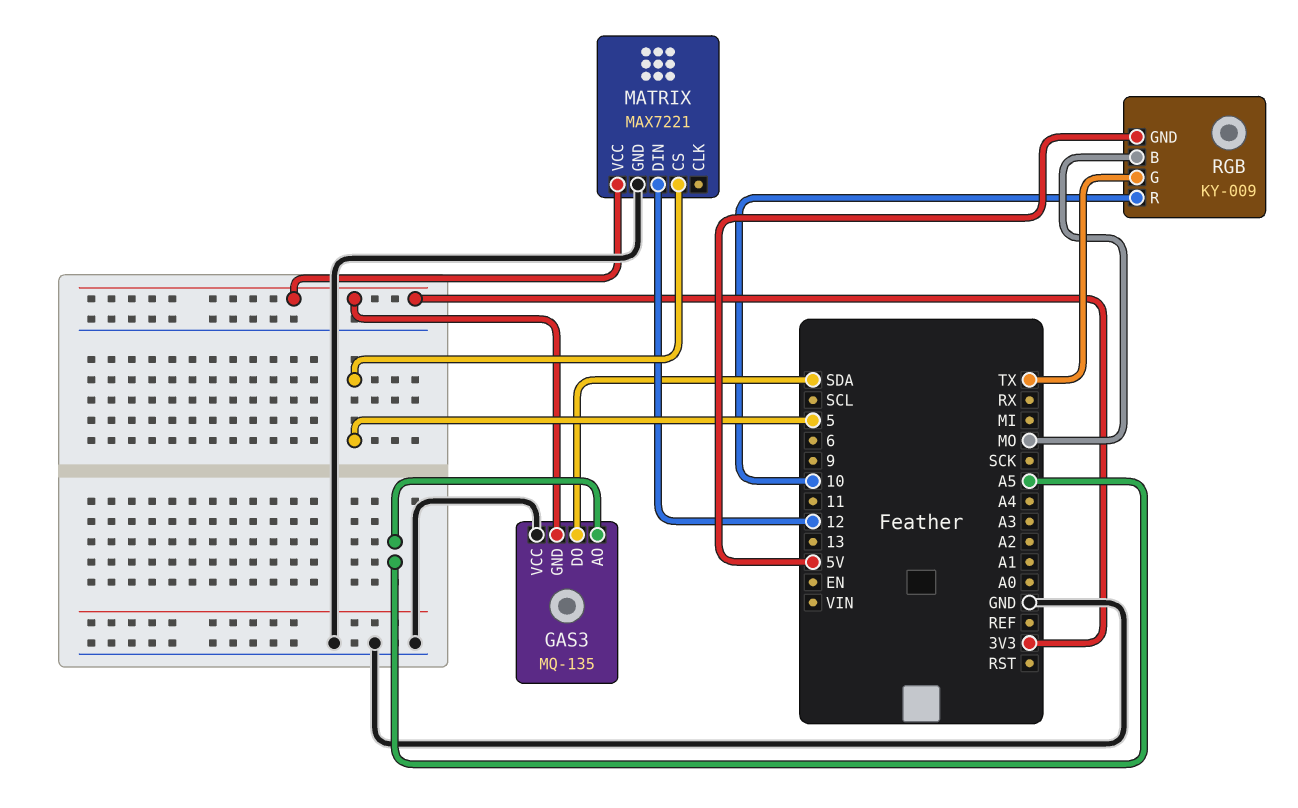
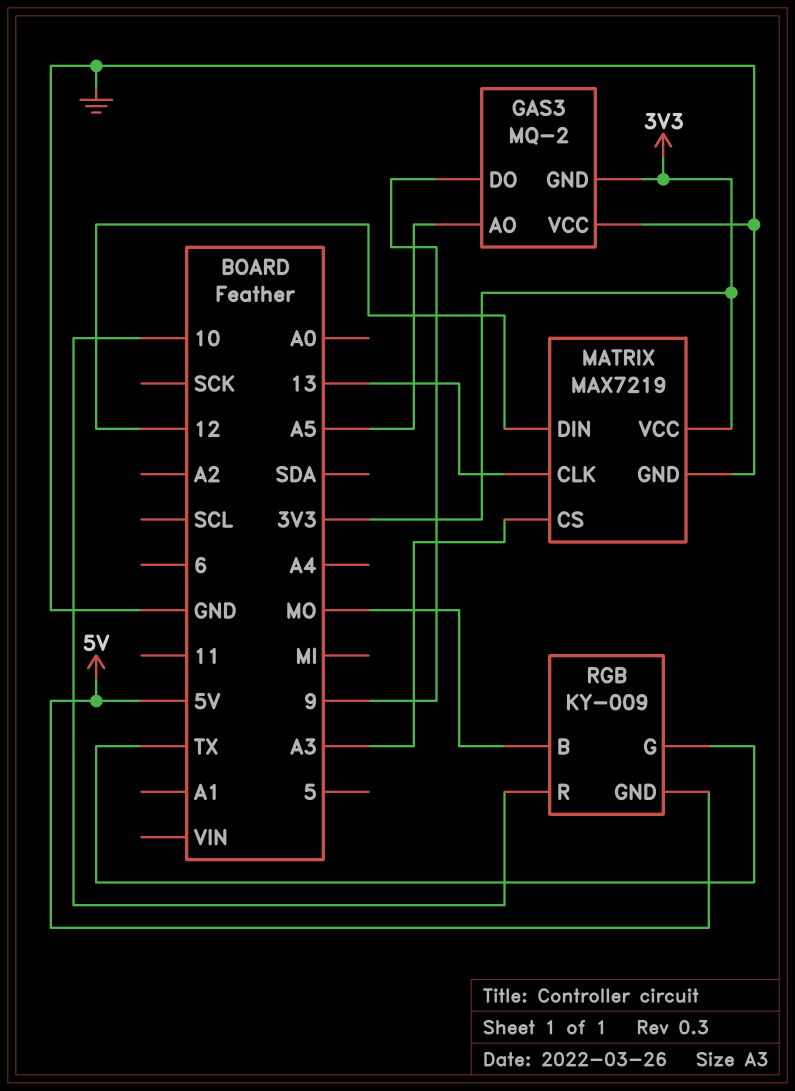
GAS3: MQ-135 -> MQ-2
GAS3 pin DO: SDA -> 9
MATRIX: MAX7221 -> MAX7219
MATRIX pin CLK: none -> 13
MATRIX pin CS: 5 -> A3

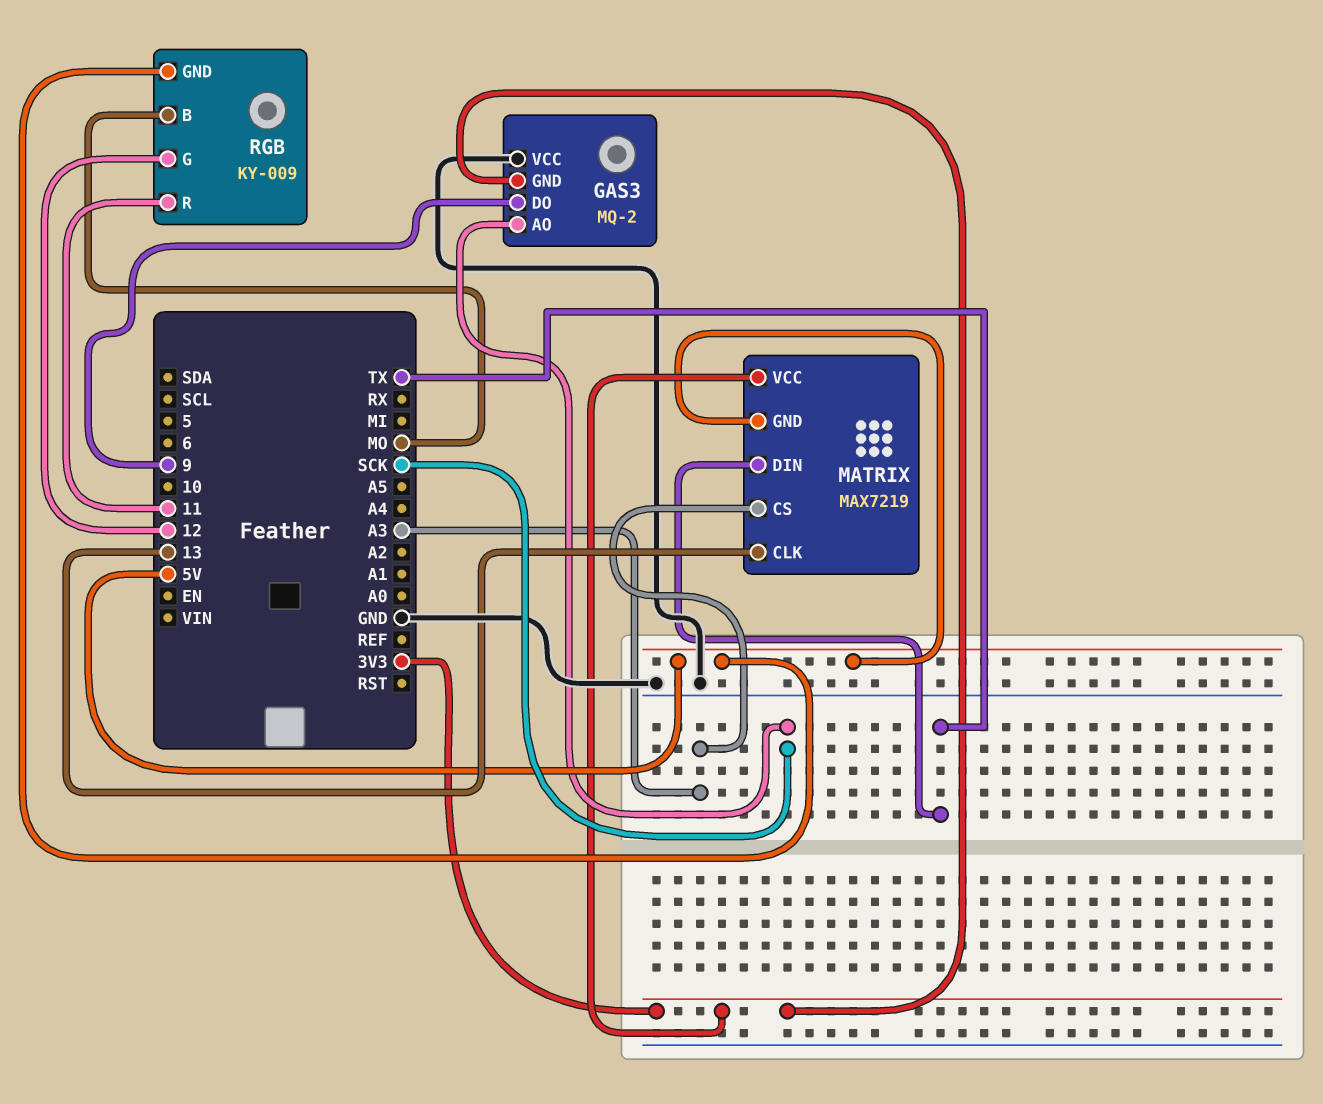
GAS3 pin AO: A5 -> SCK
MATRIX pin DIN: 12 -> TX
MATRIX pin GND: GND -> 5V
RGB pin G: TX -> 12
RGB pin R: 10 -> 11

